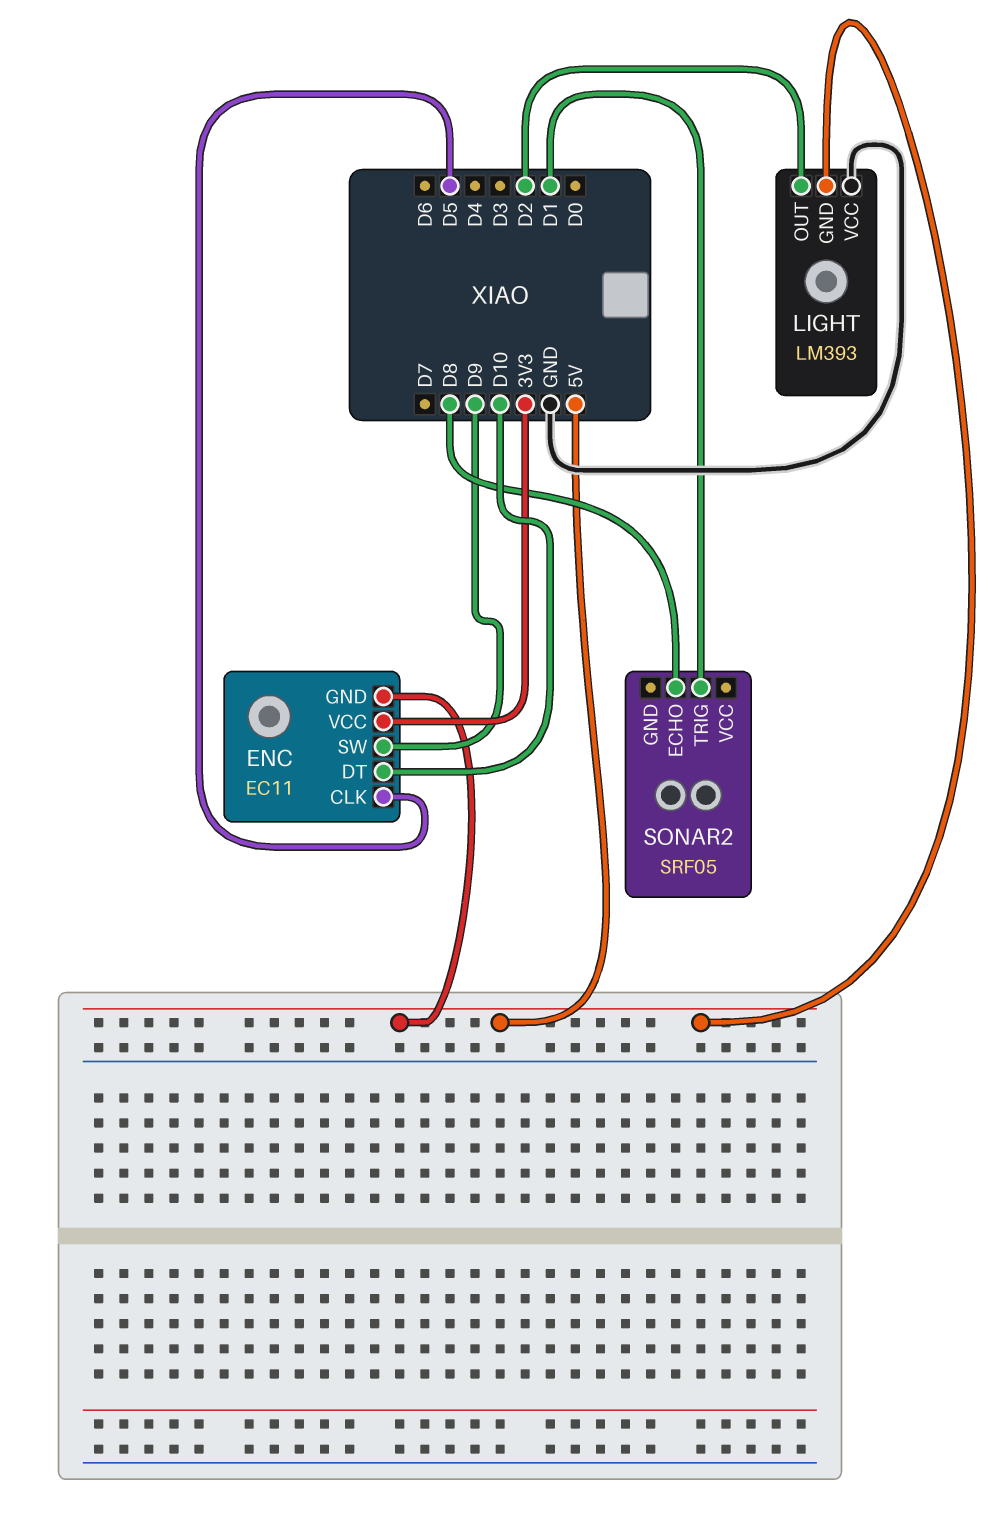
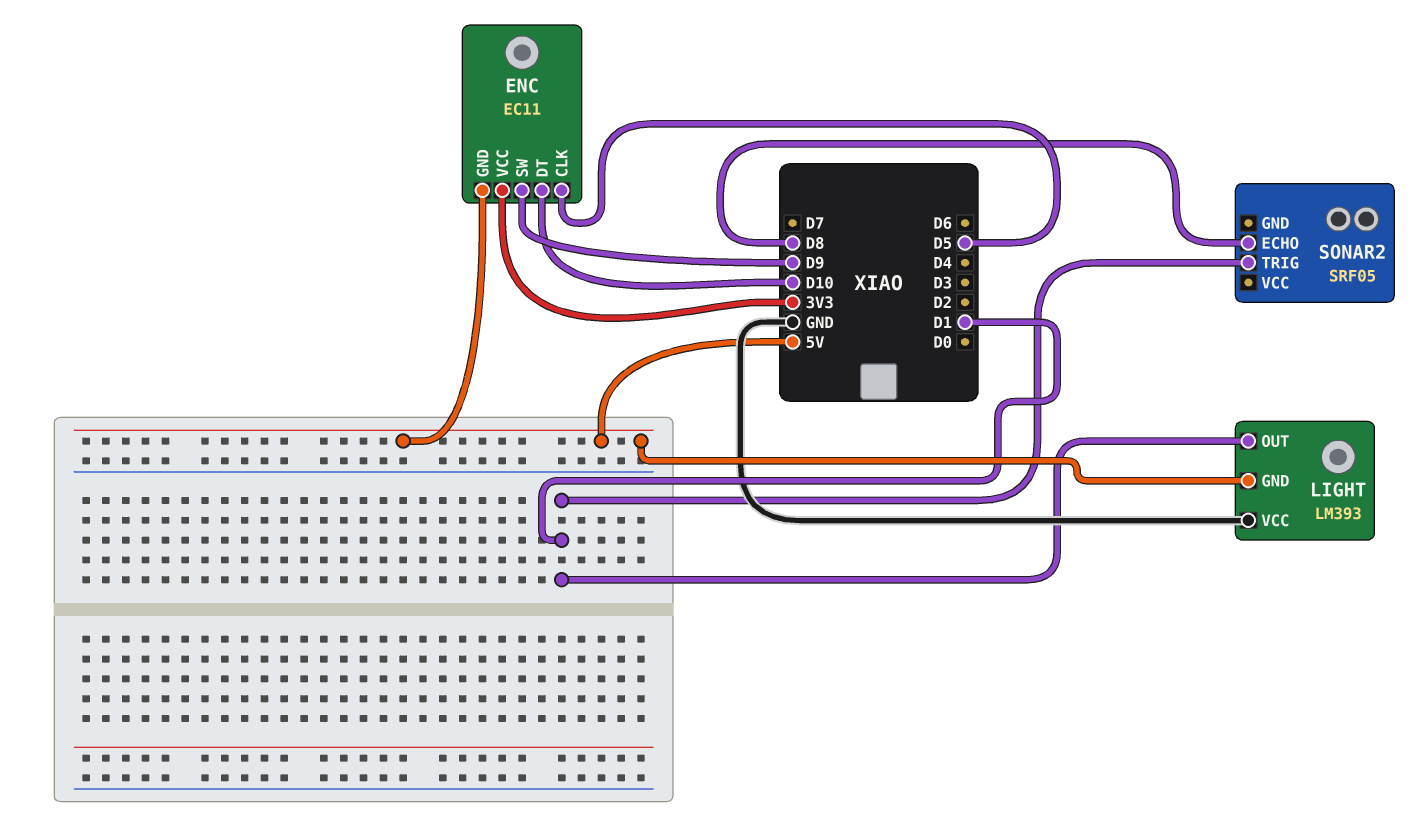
LIGHT pin OUT: D2 -> D1

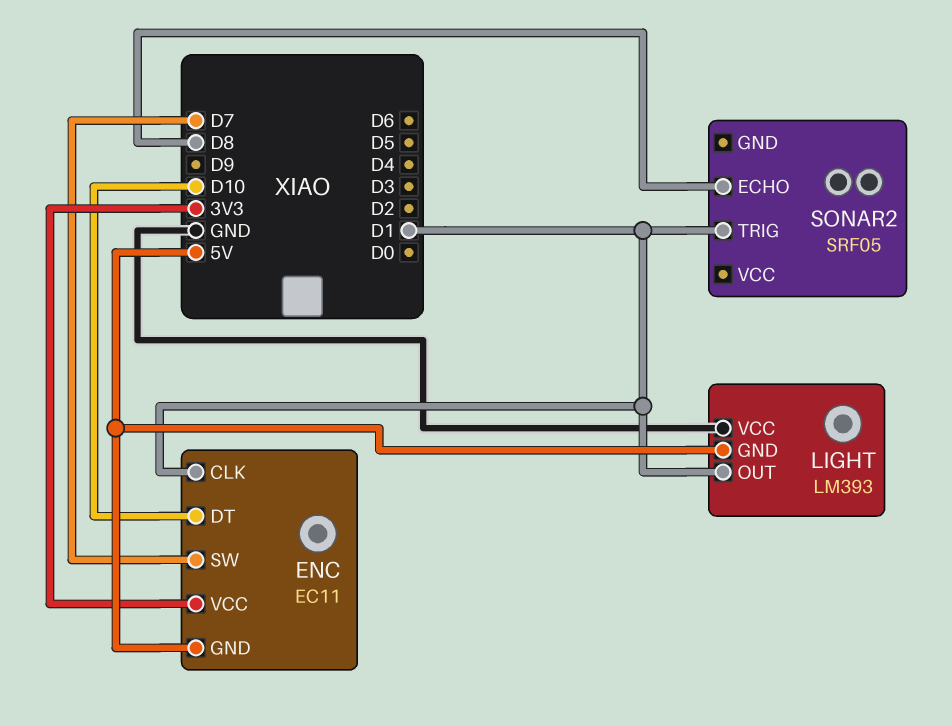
ENC pin CLK: D5 -> D1
ENC pin SW: D9 -> D7

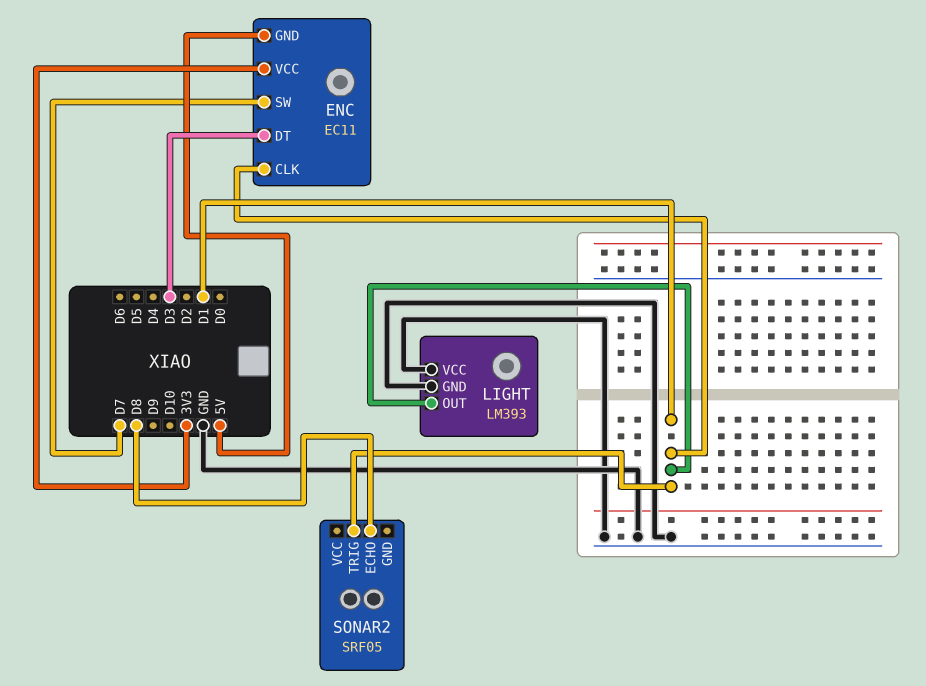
ENC pin DT: D10 -> D3
LIGHT pin GND: 5V -> GND

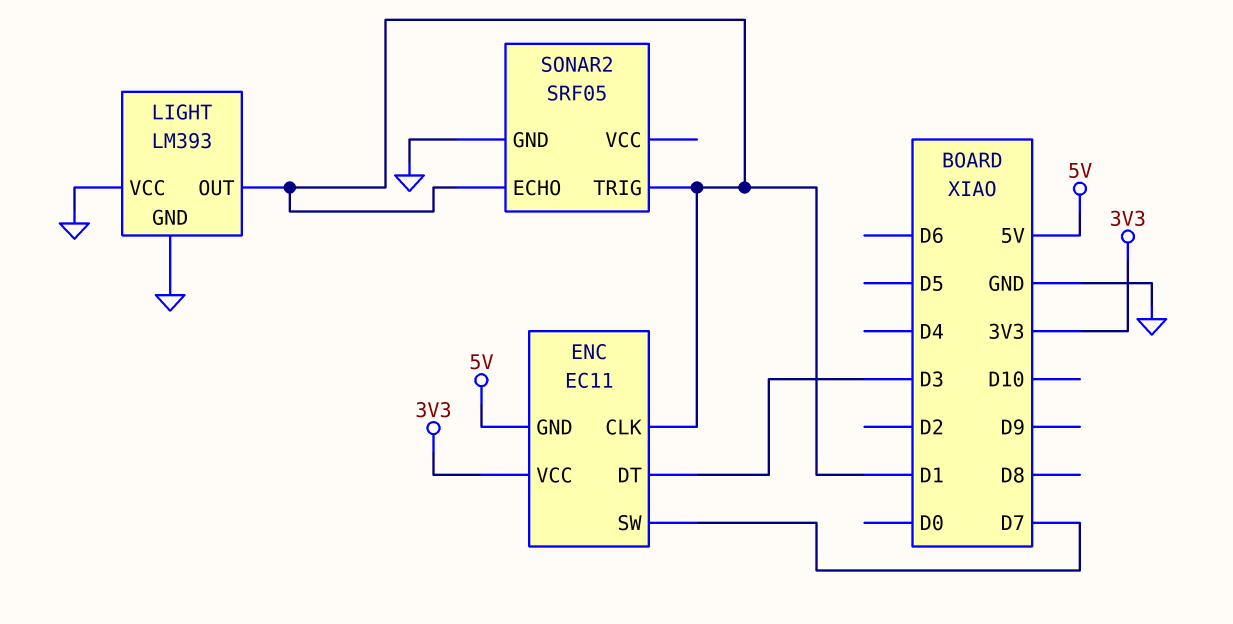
SONAR2 pin ECHO: D8 -> D1
SONAR2 pin GND: none -> GND

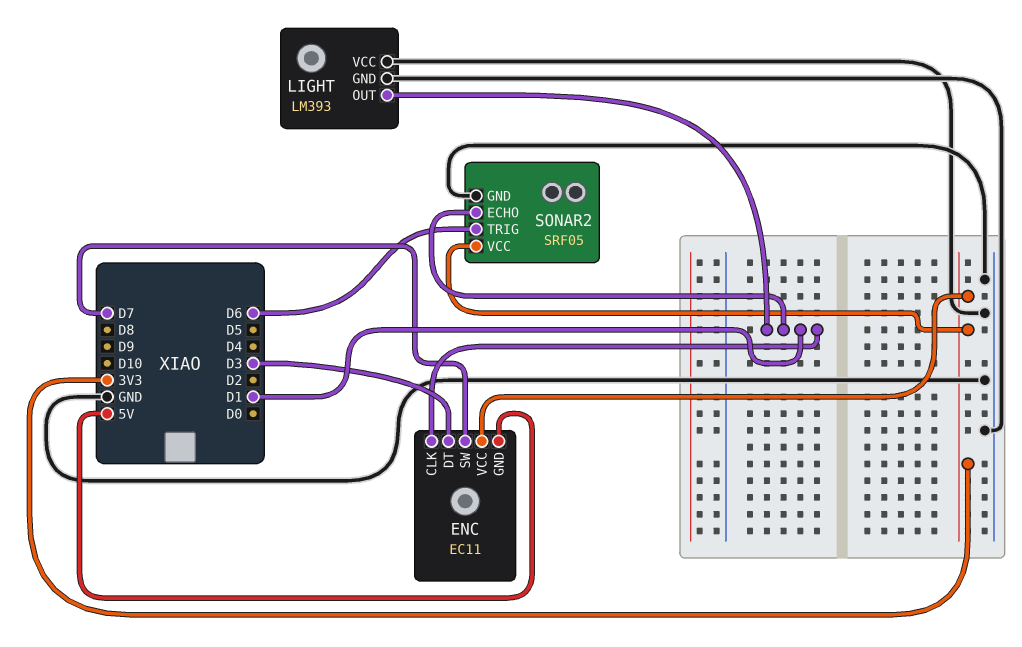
SONAR2 pin TRIG: D1 -> D6
SONAR2 pin VCC: none -> 3V3

